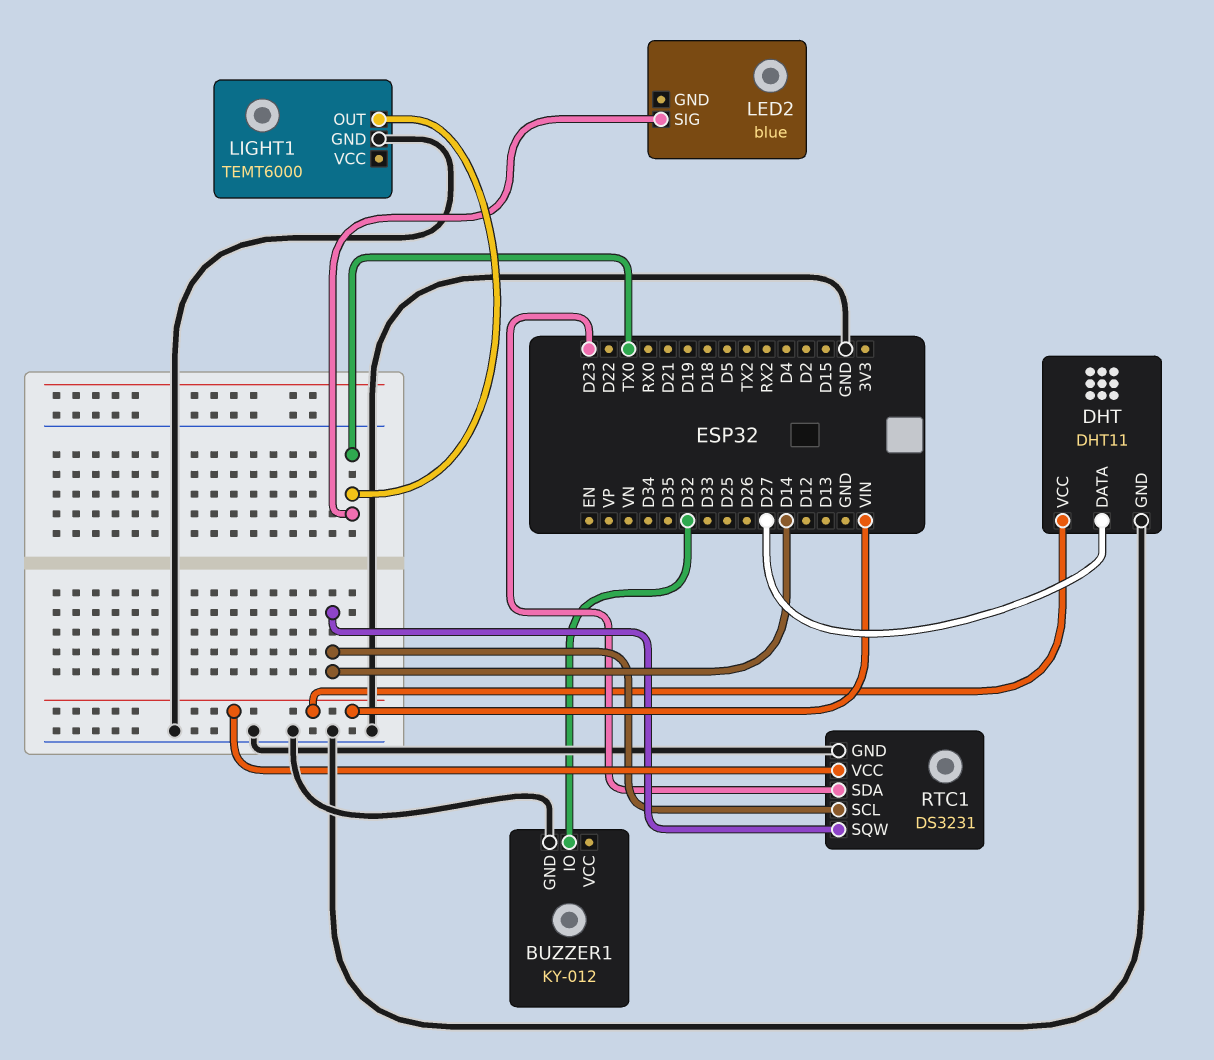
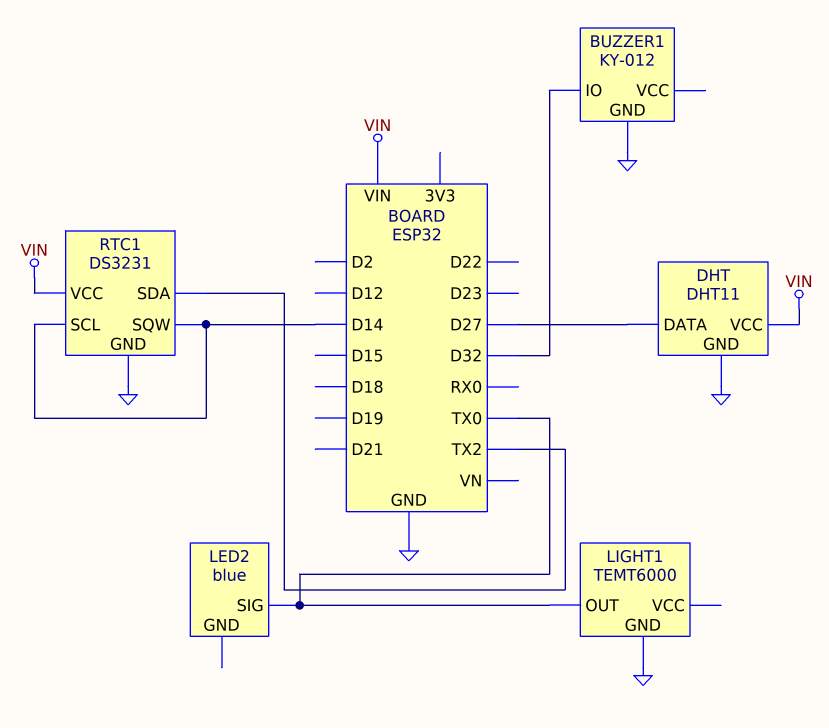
RTC1 pin SDA: D23 -> TX2

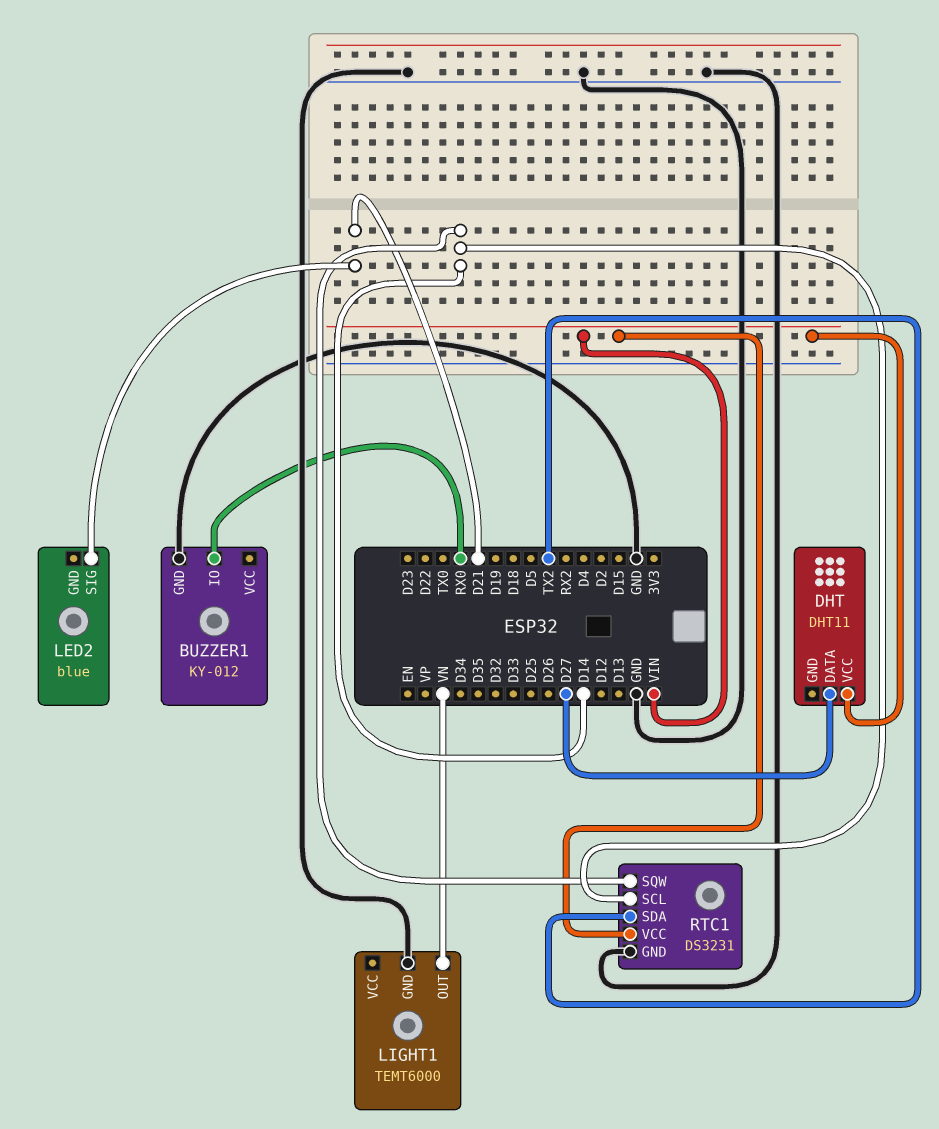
BUZZER1 pin IO: D32 -> RX0
DHT pin GND: GND -> none
LED2 pin SIG: TX0 -> D21
LIGHT1 pin OUT: TX0 -> VN

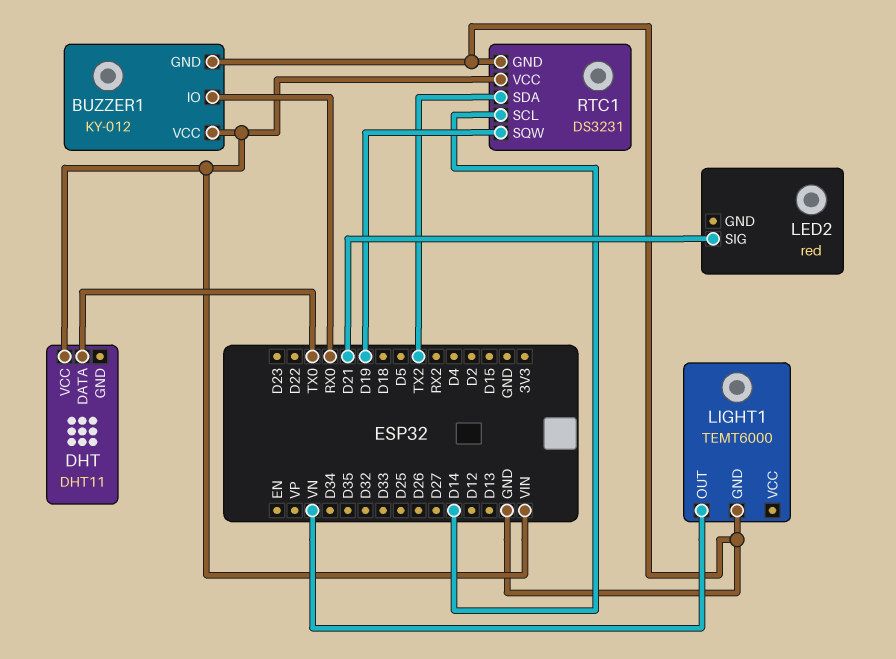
BUZZER1 pin VCC: none -> VIN
DHT pin DATA: D27 -> TX0
LED2: blue -> red
RTC1 pin SQW: D14 -> D19

